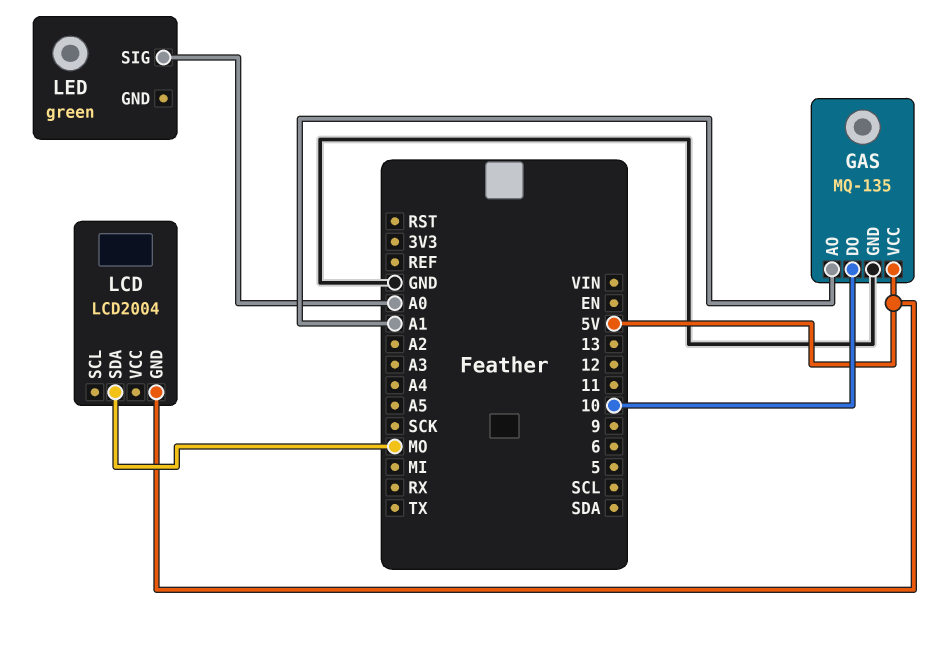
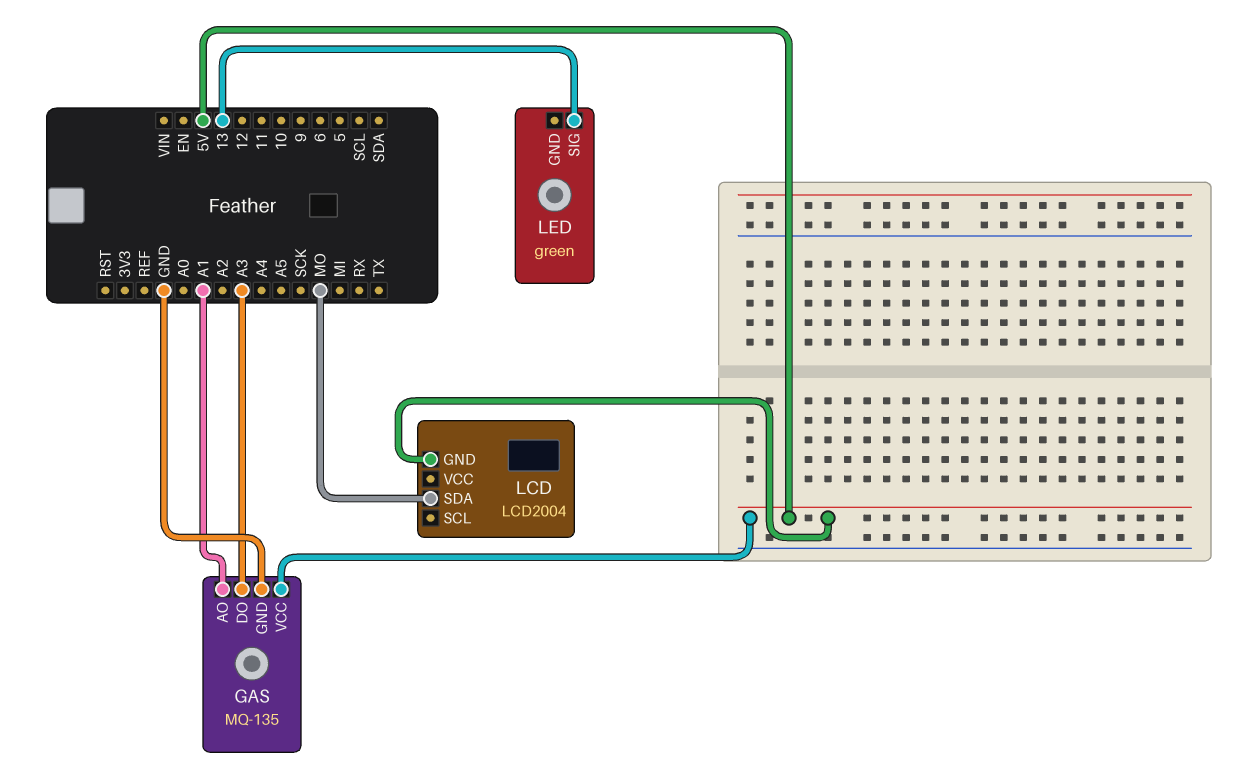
GAS pin DO: 10 -> A3
LED pin SIG: A0 -> 13

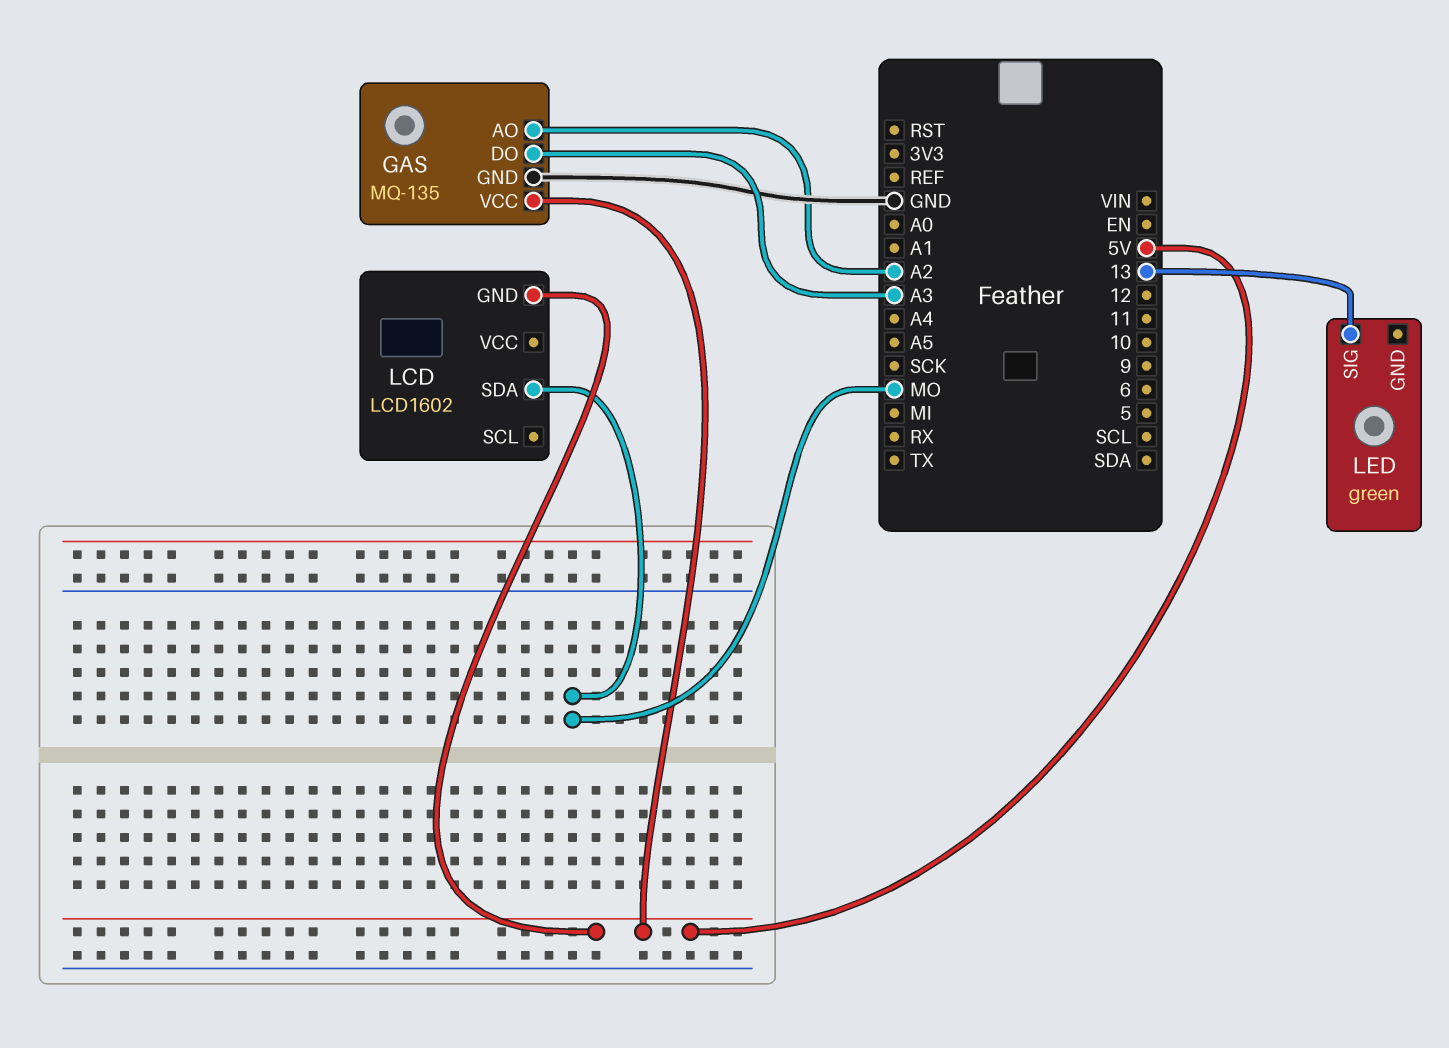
GAS pin AO: A1 -> A2
LCD: LCD2004 -> LCD1602

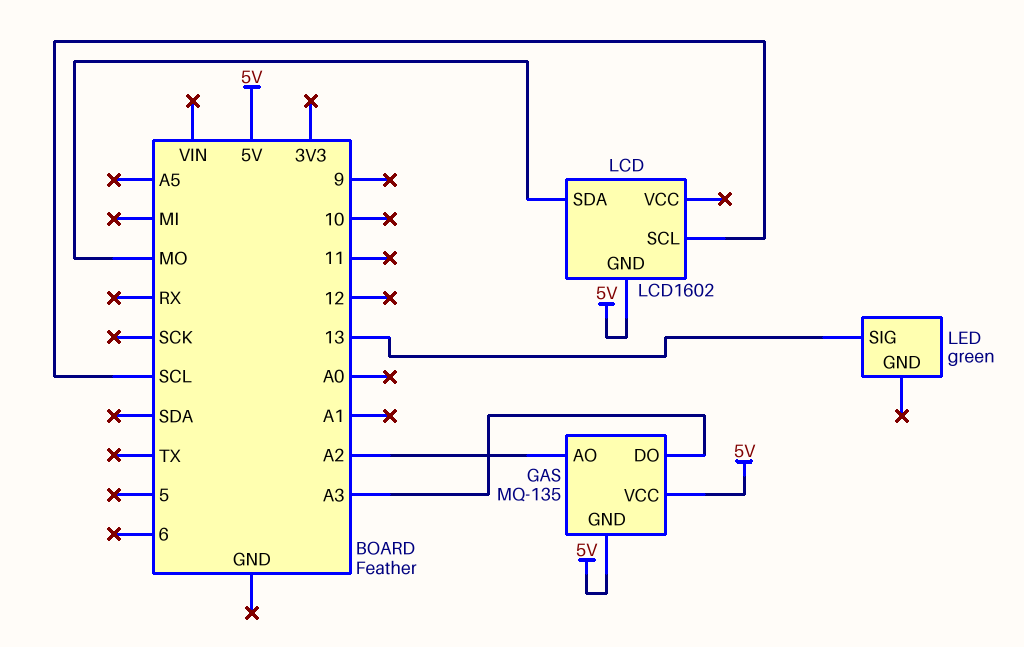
GAS pin GND: GND -> 5V
LCD pin SCL: none -> SCL

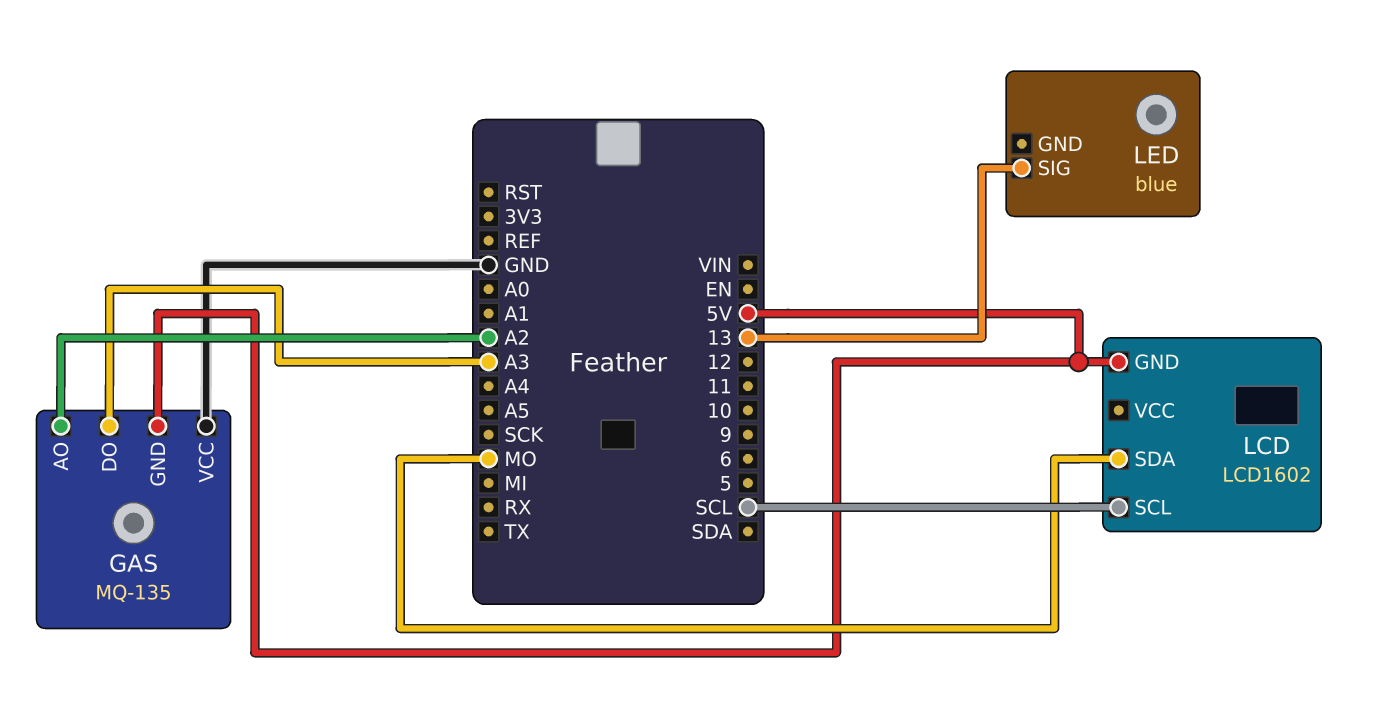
GAS pin VCC: 5V -> GND
LED: green -> blue

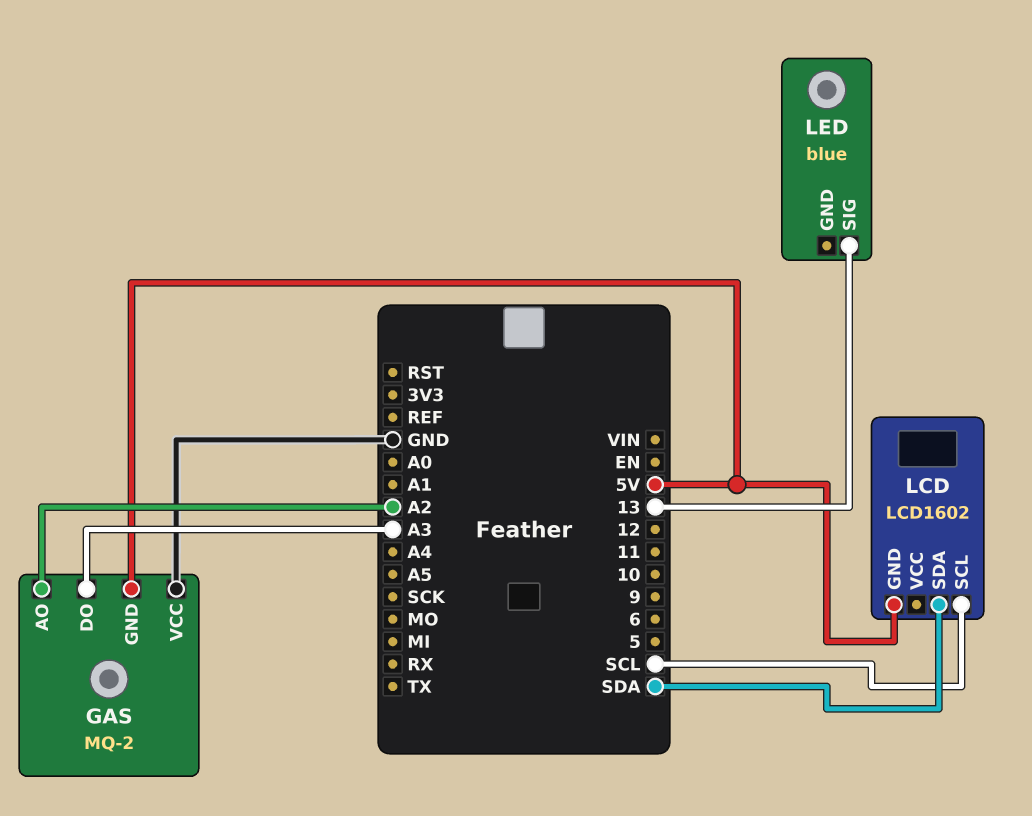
GAS: MQ-135 -> MQ-2
LCD pin SDA: MO -> SDA

